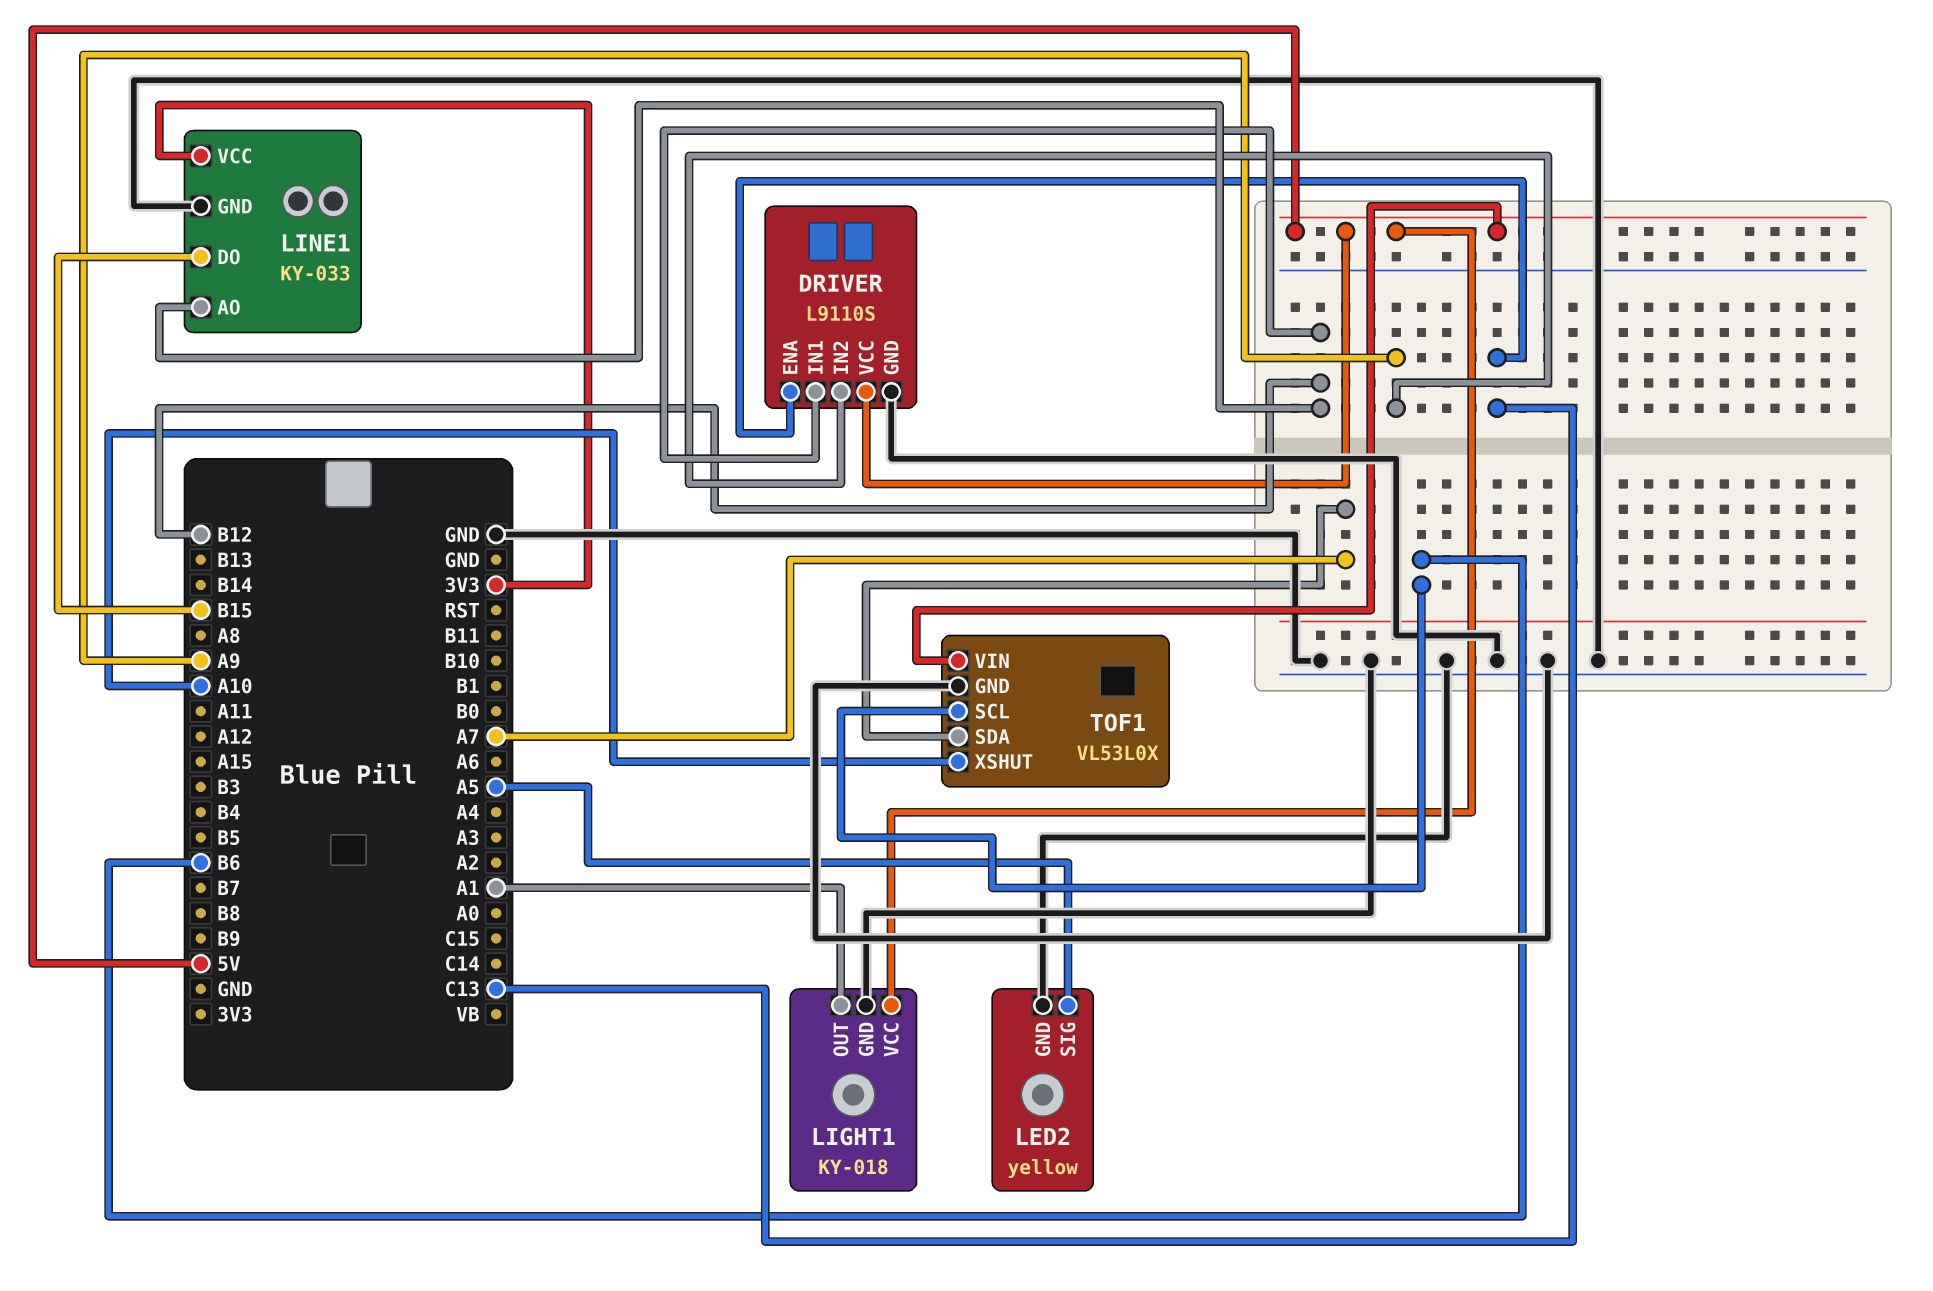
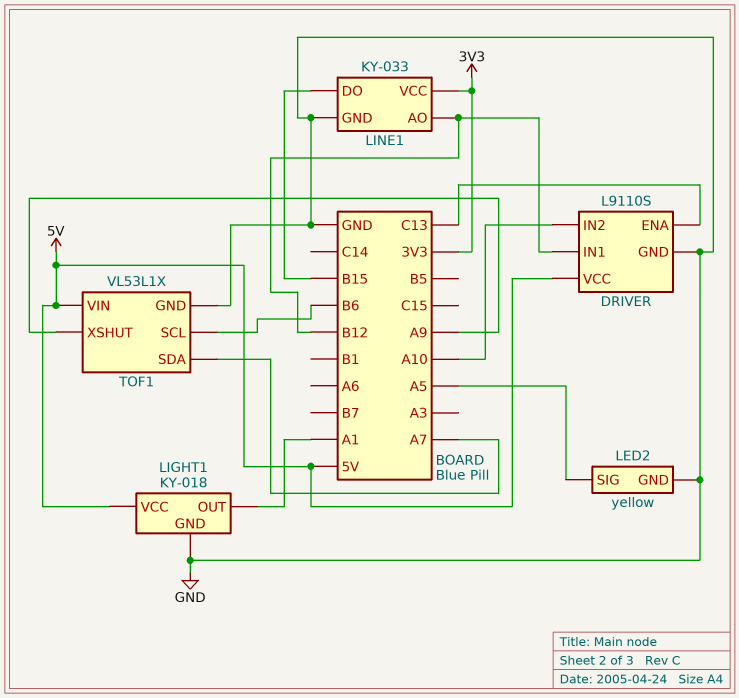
DRIVER pin IN2: A9 -> A10
TOF1: VL53L0X -> VL53L1X
TOF1 pin XSHUT: A10 -> A9

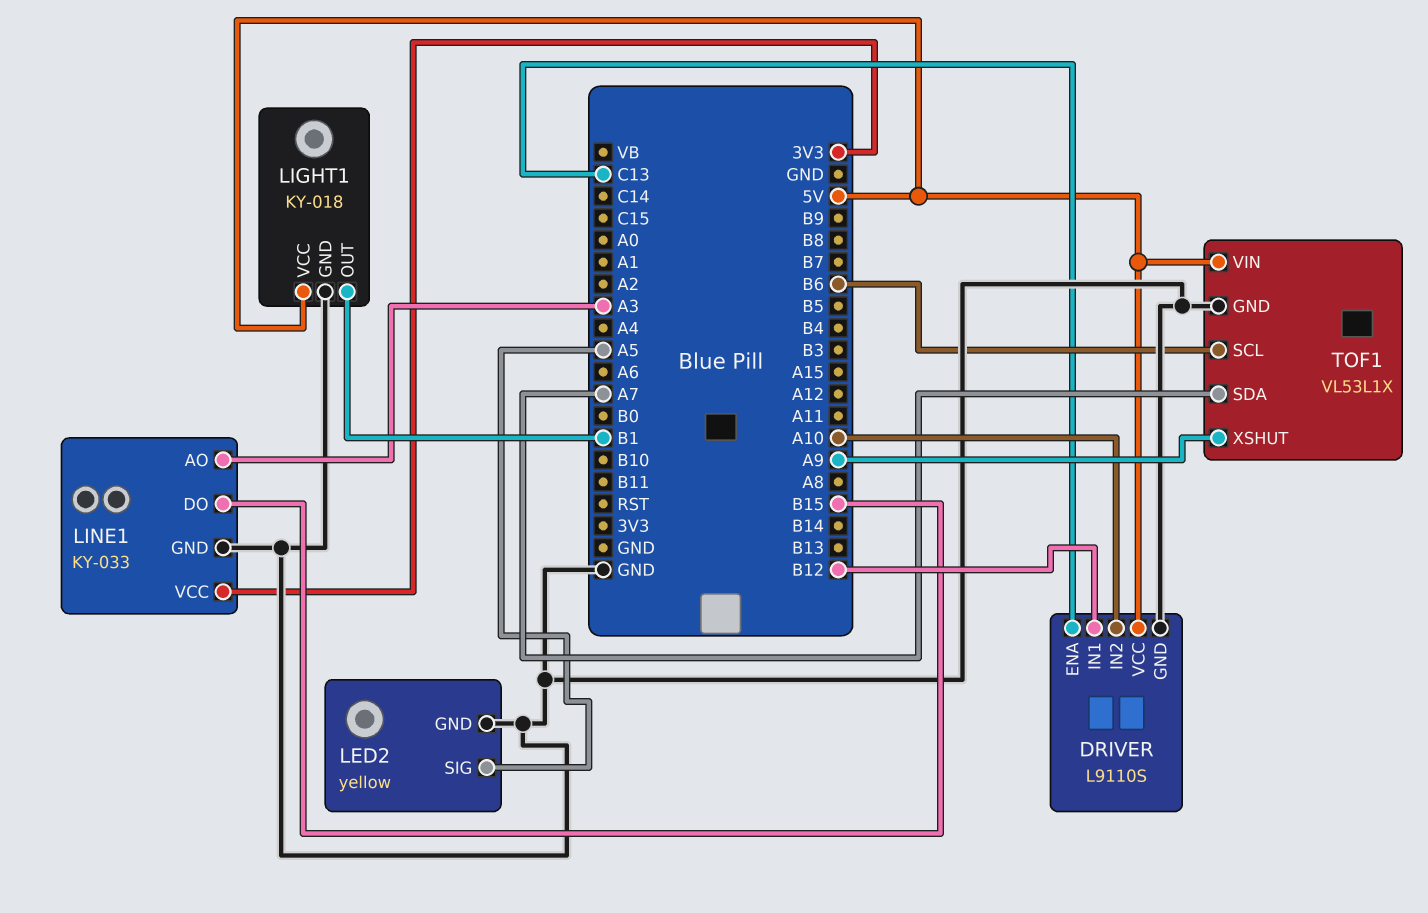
LIGHT1 pin OUT: A1 -> B1
LINE1 pin AO: B12 -> A3

